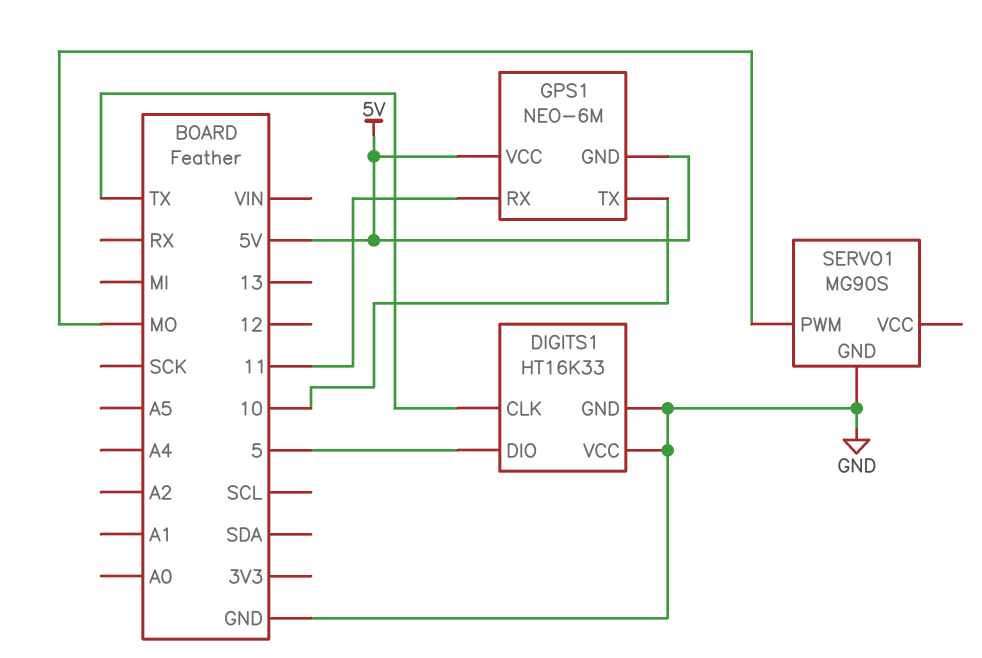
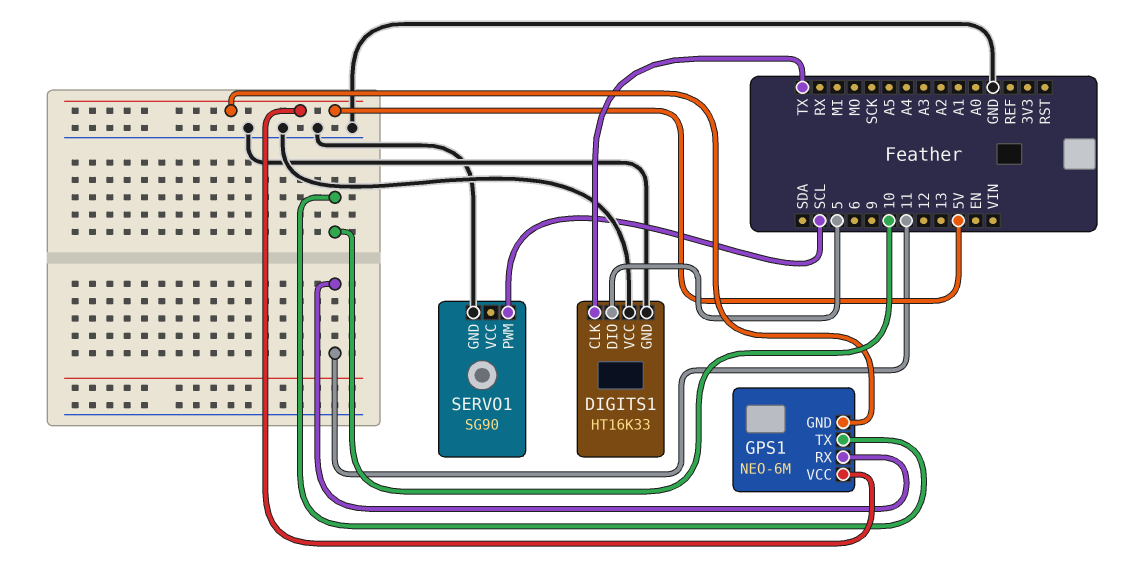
SERVO1: MG90S -> SG90
SERVO1 pin PWM: MO -> SCL

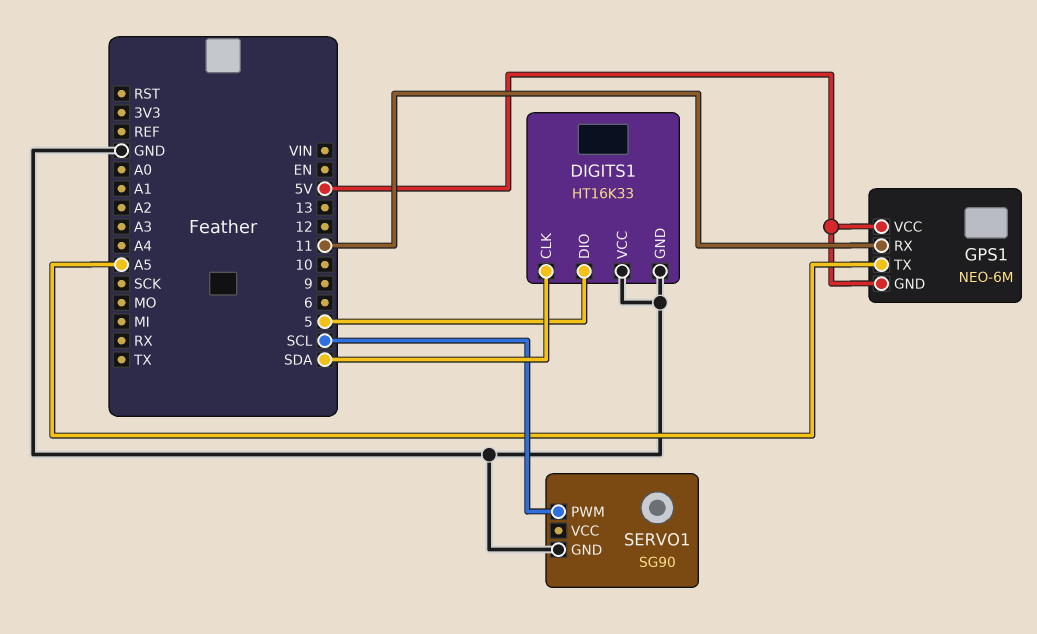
DIGITS1 pin CLK: TX -> SDA
GPS1 pin TX: 10 -> A5

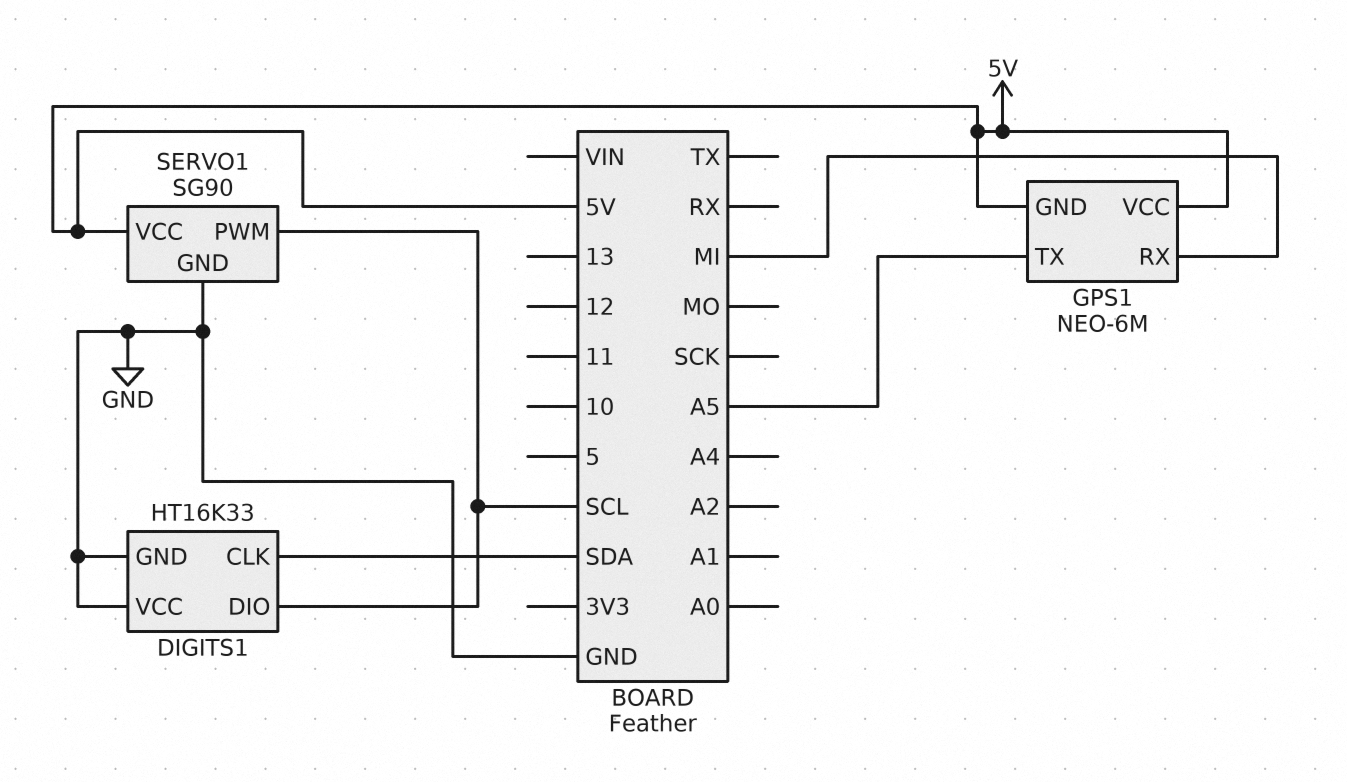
DIGITS1 pin DIO: 5 -> SCL
GPS1 pin RX: 11 -> MI
SERVO1 pin VCC: none -> 5V

